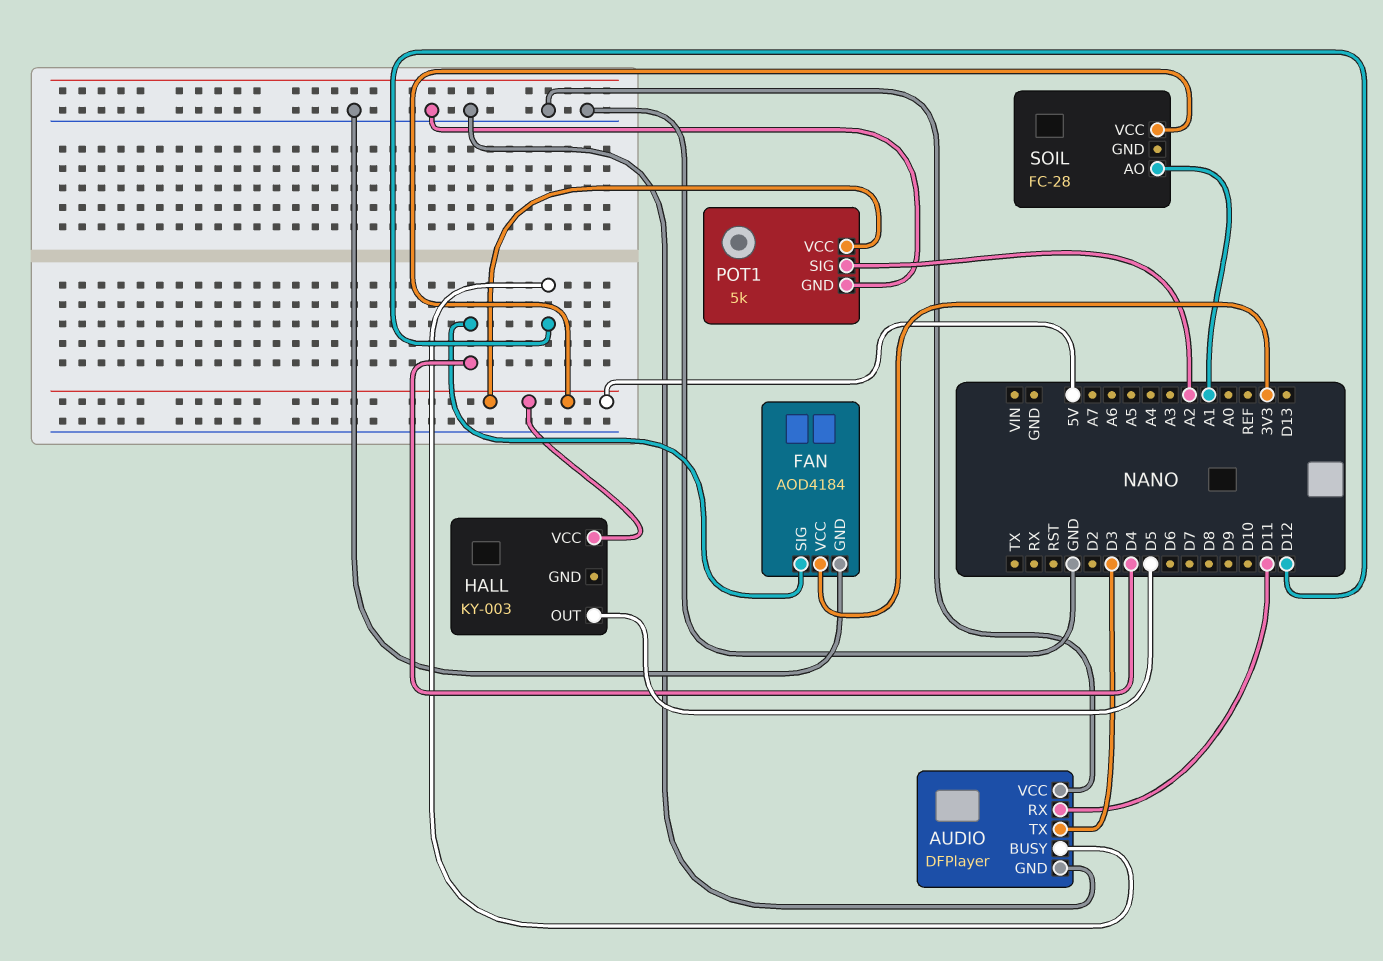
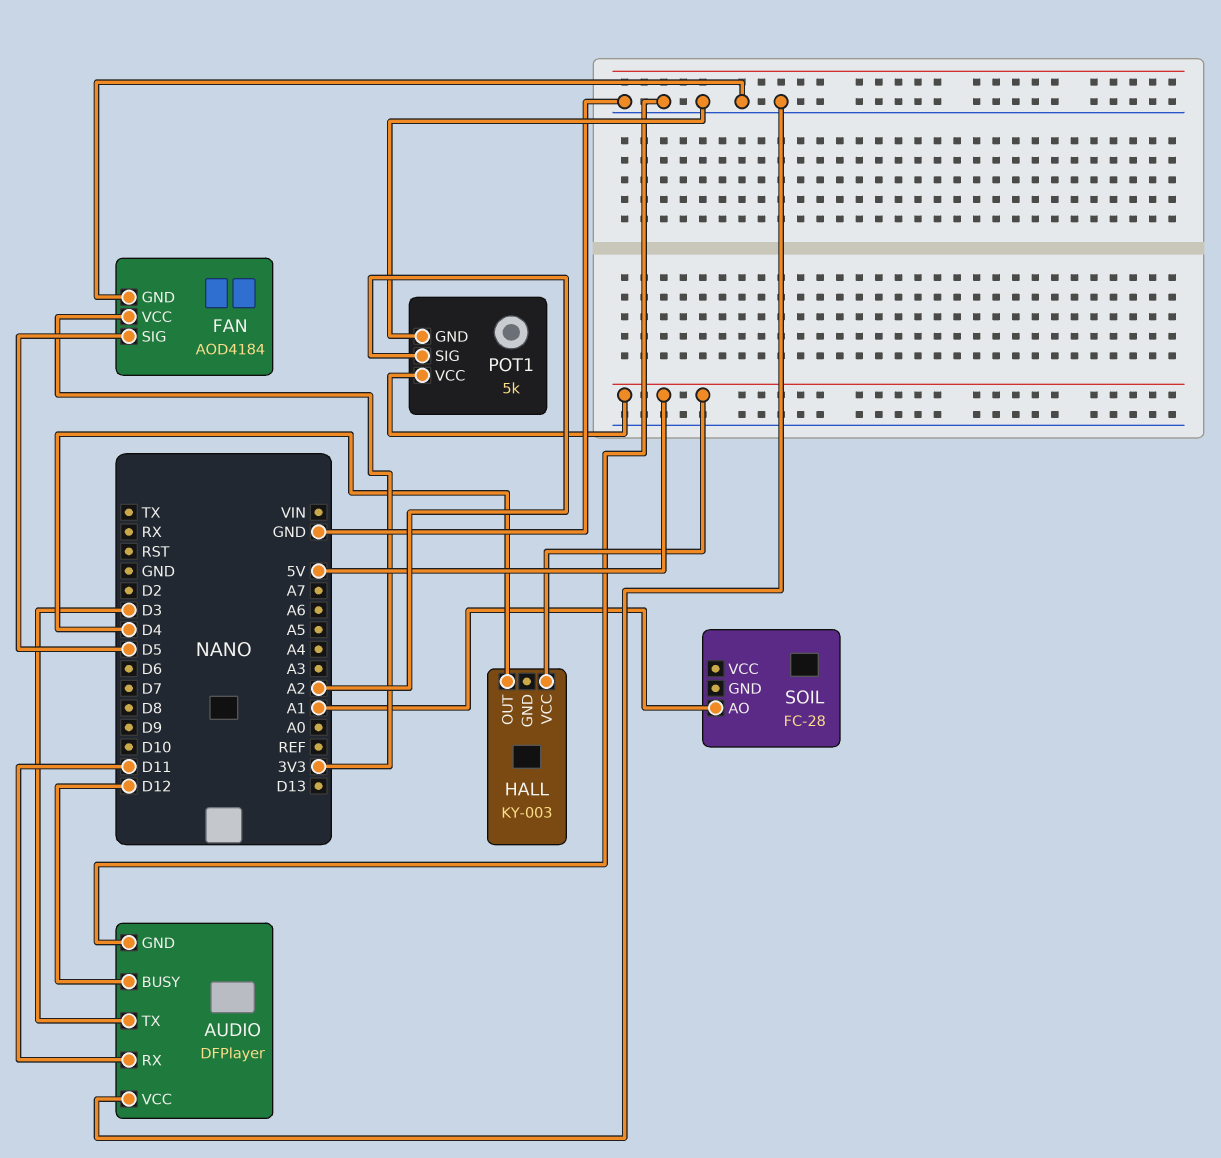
FAN pin SIG: D4 -> D5
HALL pin OUT: D5 -> D4
SOIL pin VCC: 5V -> none

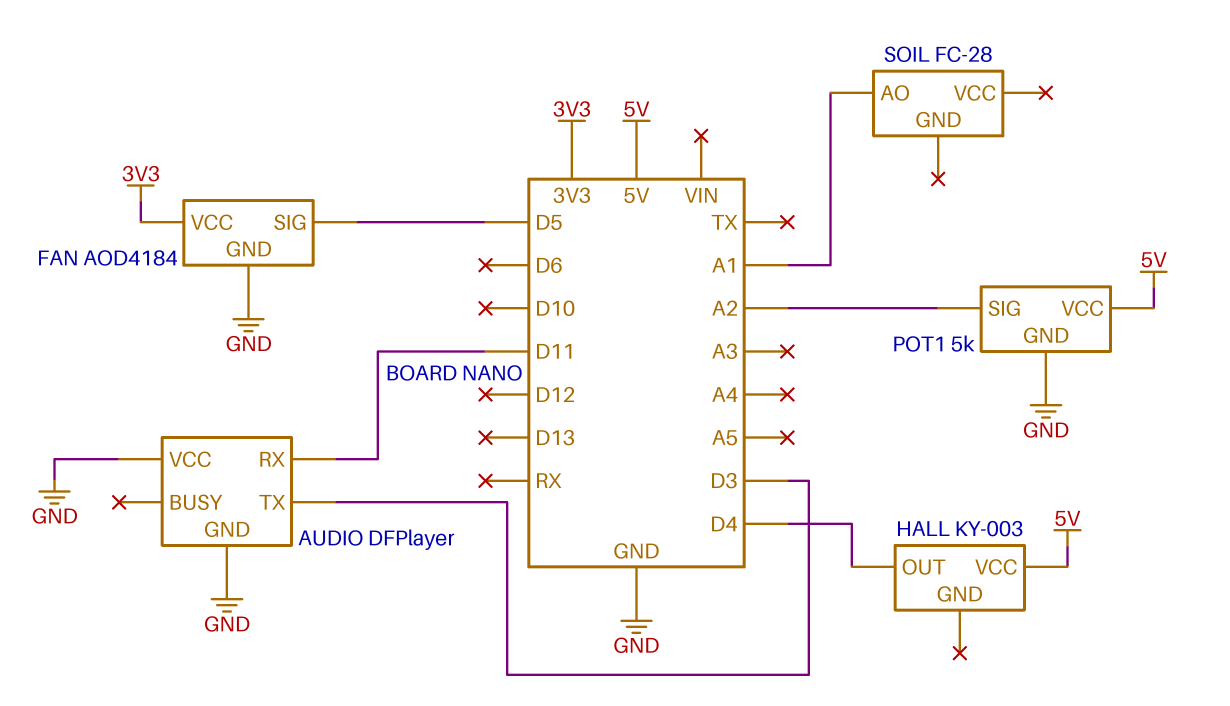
AUDIO pin BUSY: D12 -> none

